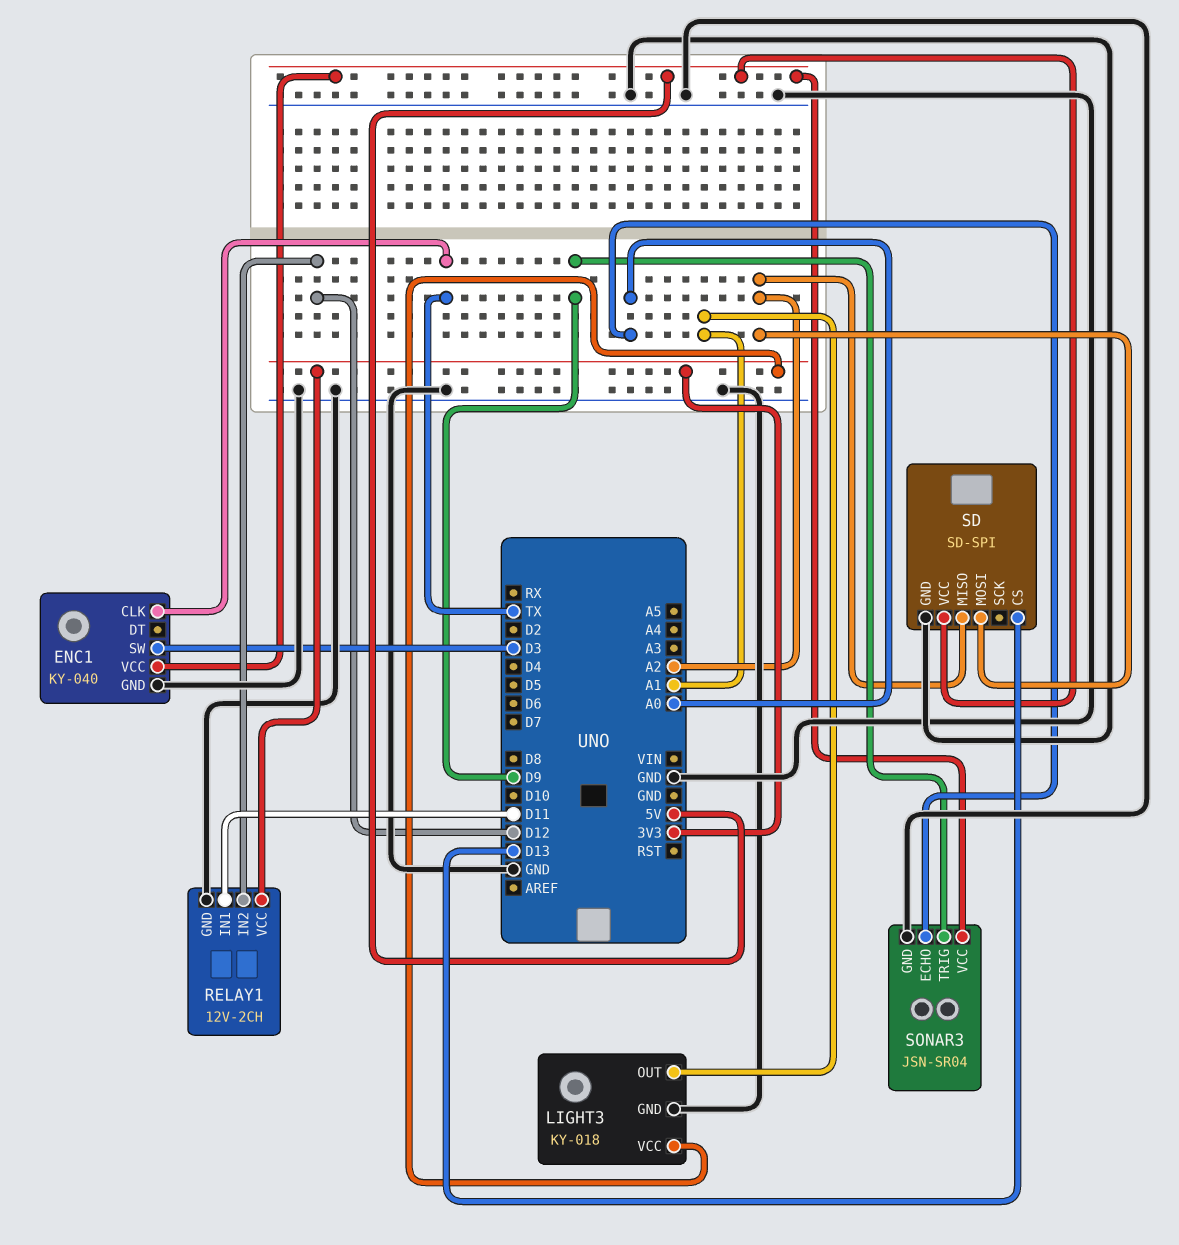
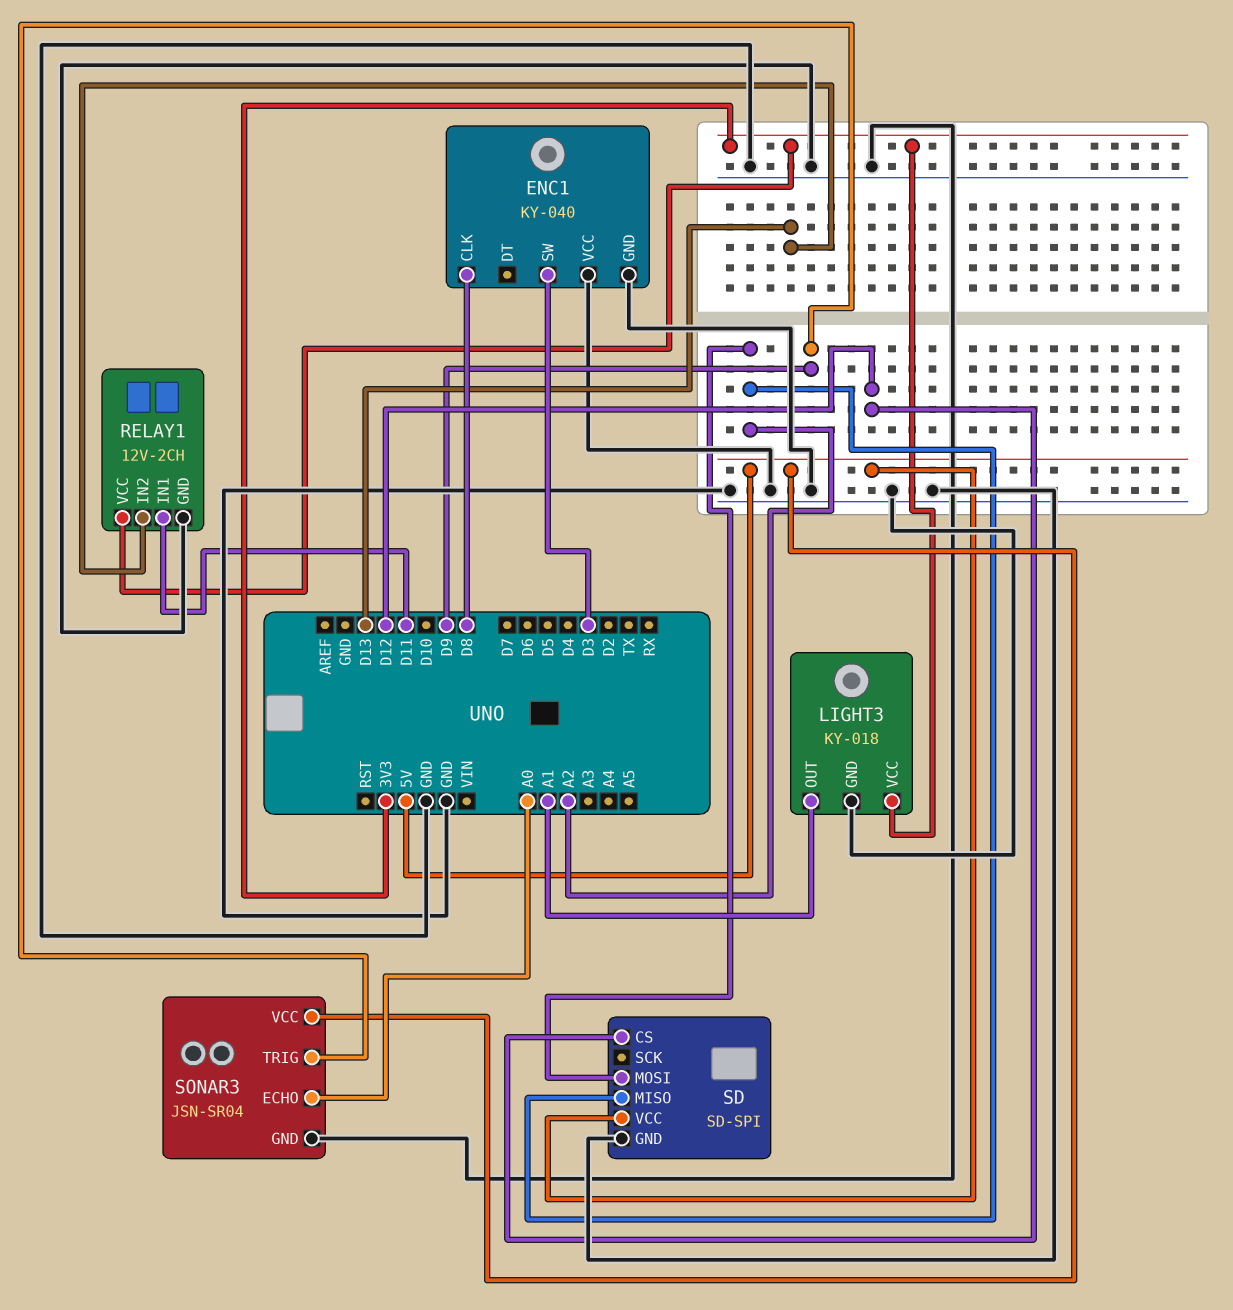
ENC1 pin CLK: TX -> D8
ENC1 pin VCC: 5V -> GND
RELAY1 pin IN2: D12 -> D13
SD pin CS: D13 -> D12

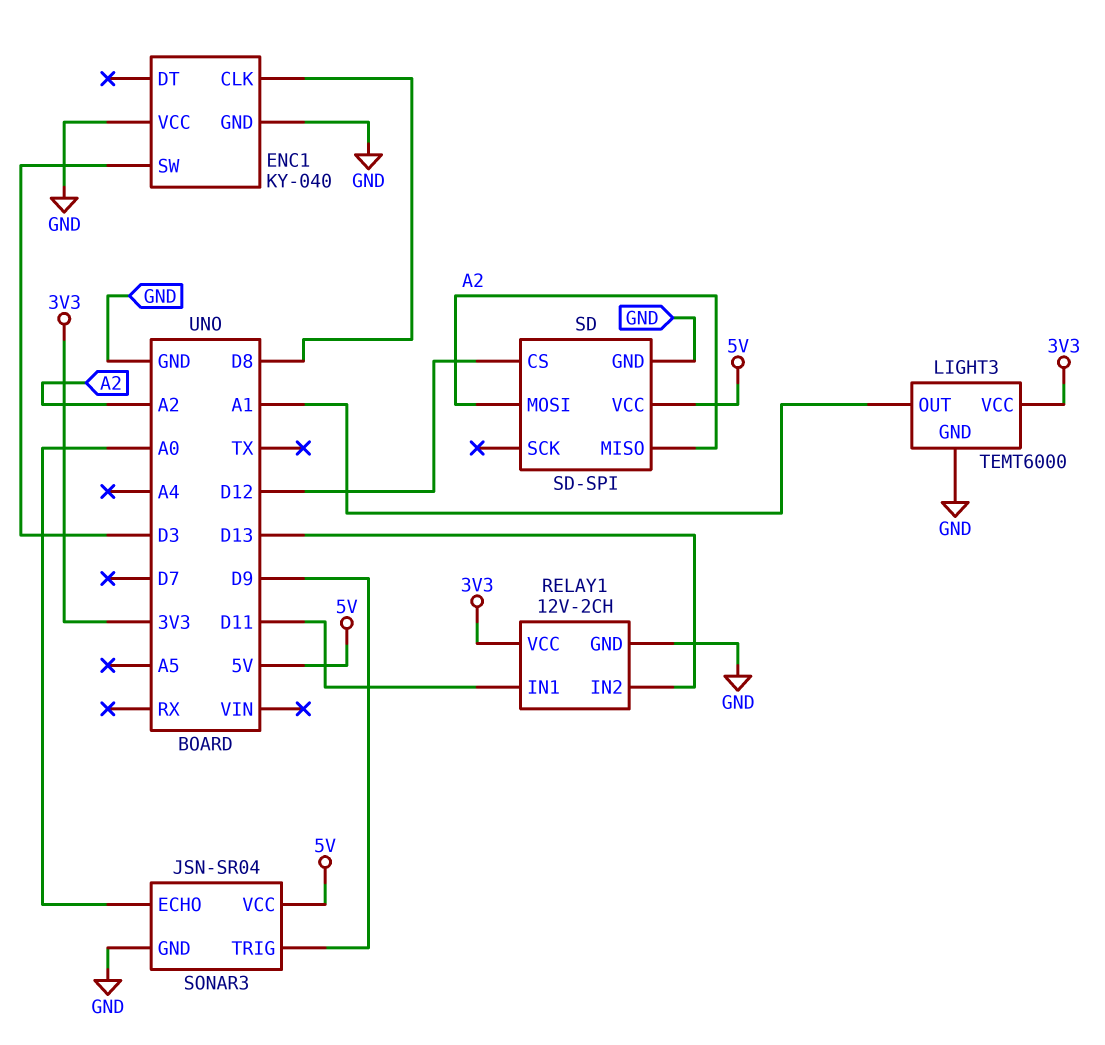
LIGHT3: KY-018 -> TEMT6000

